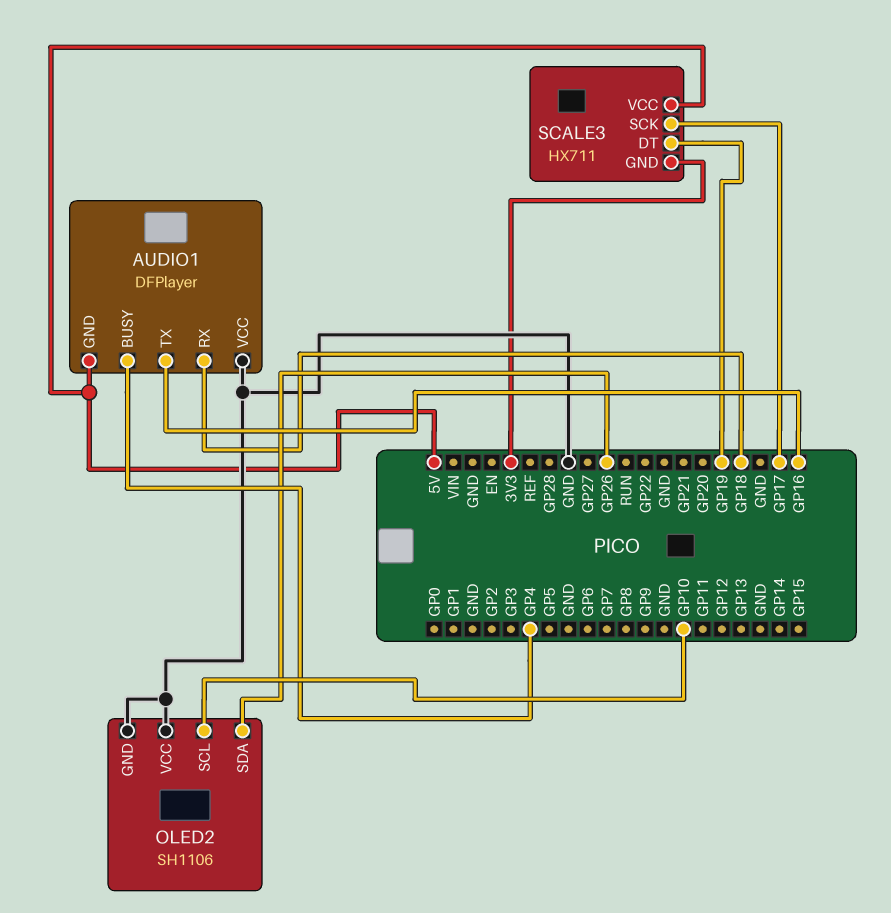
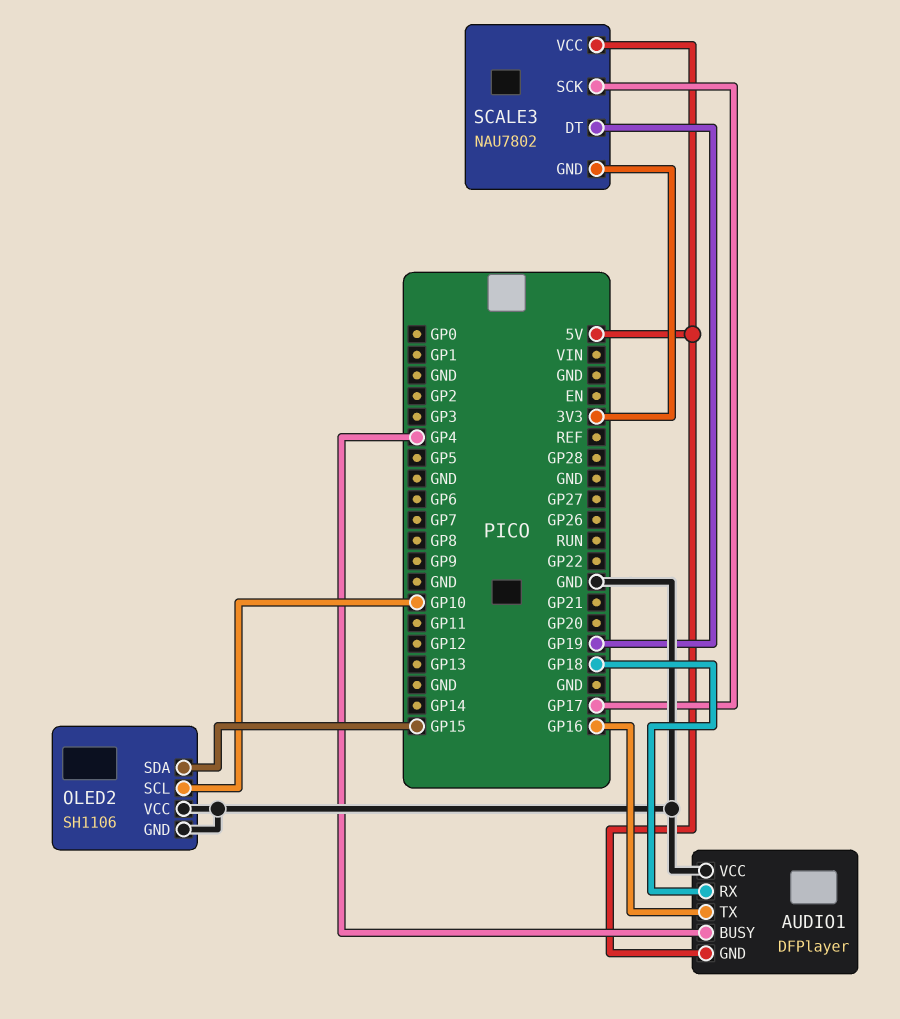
OLED2 pin SDA: GP26 -> GP15
SCALE3: HX711 -> NAU7802

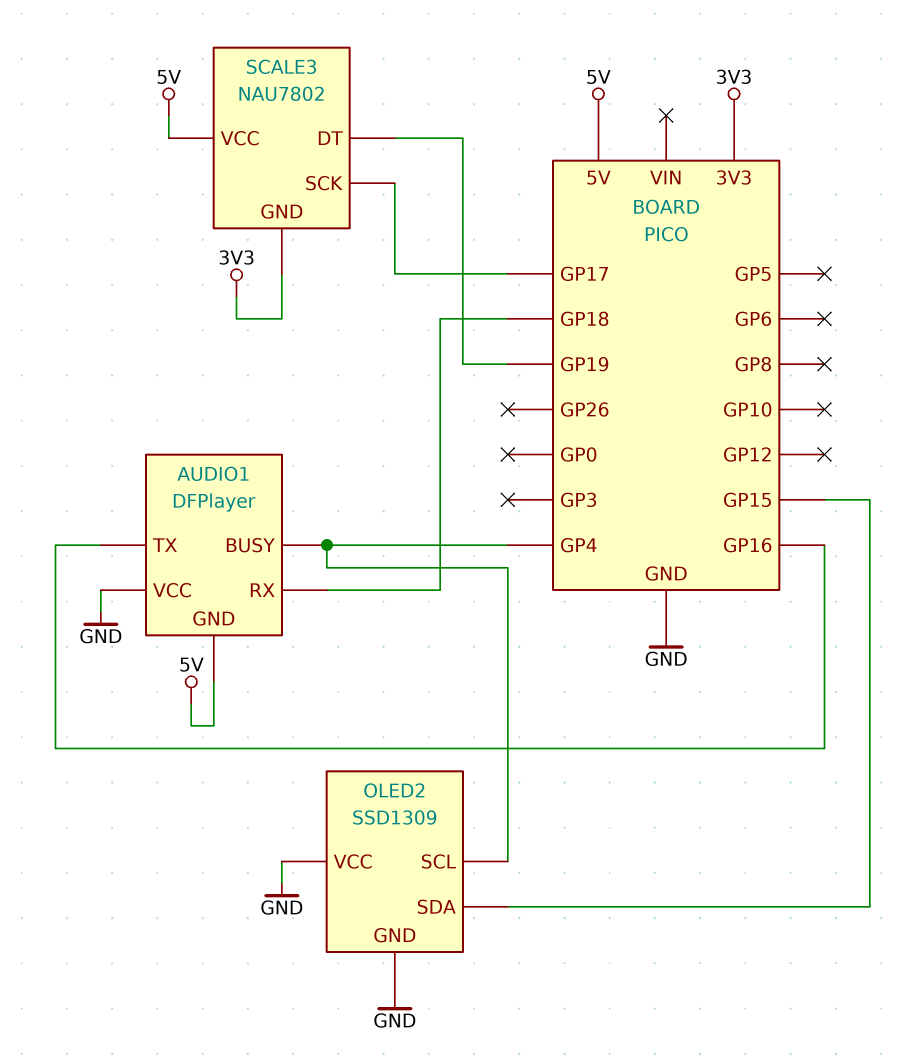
OLED2: SH1106 -> SSD1309
OLED2 pin SCL: GP10 -> GP4

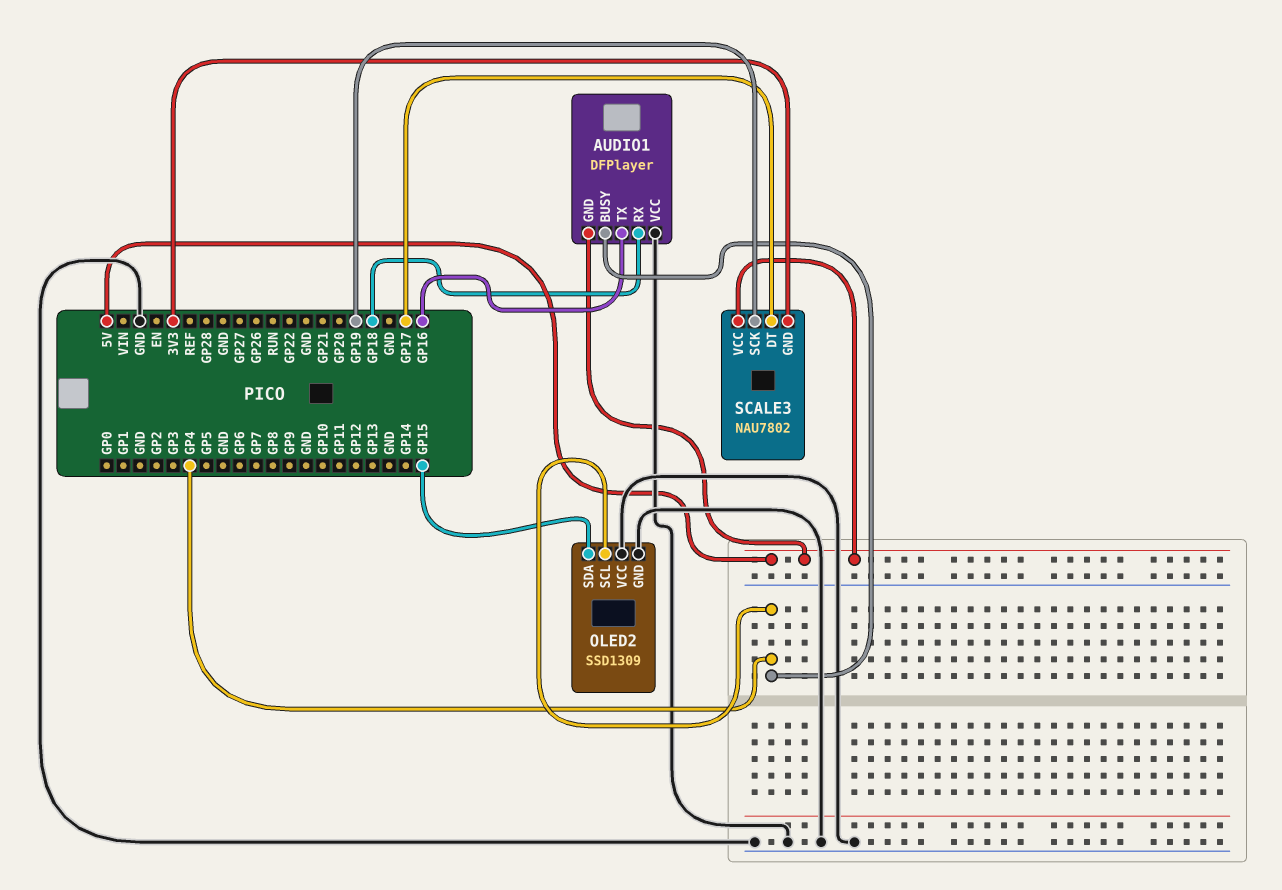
SCALE3 pin DT: GP19 -> GP17
SCALE3 pin SCK: GP17 -> GP19

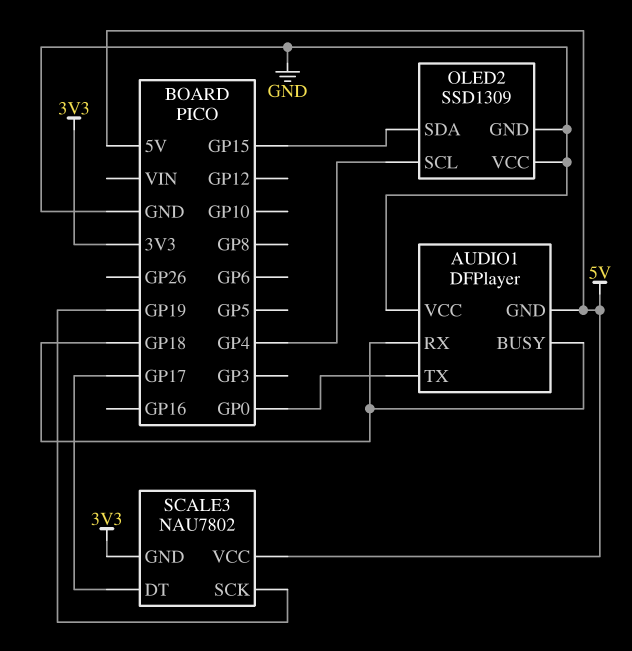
AUDIO1 pin BUSY: GP4 -> GP18
AUDIO1 pin TX: GP16 -> GP0

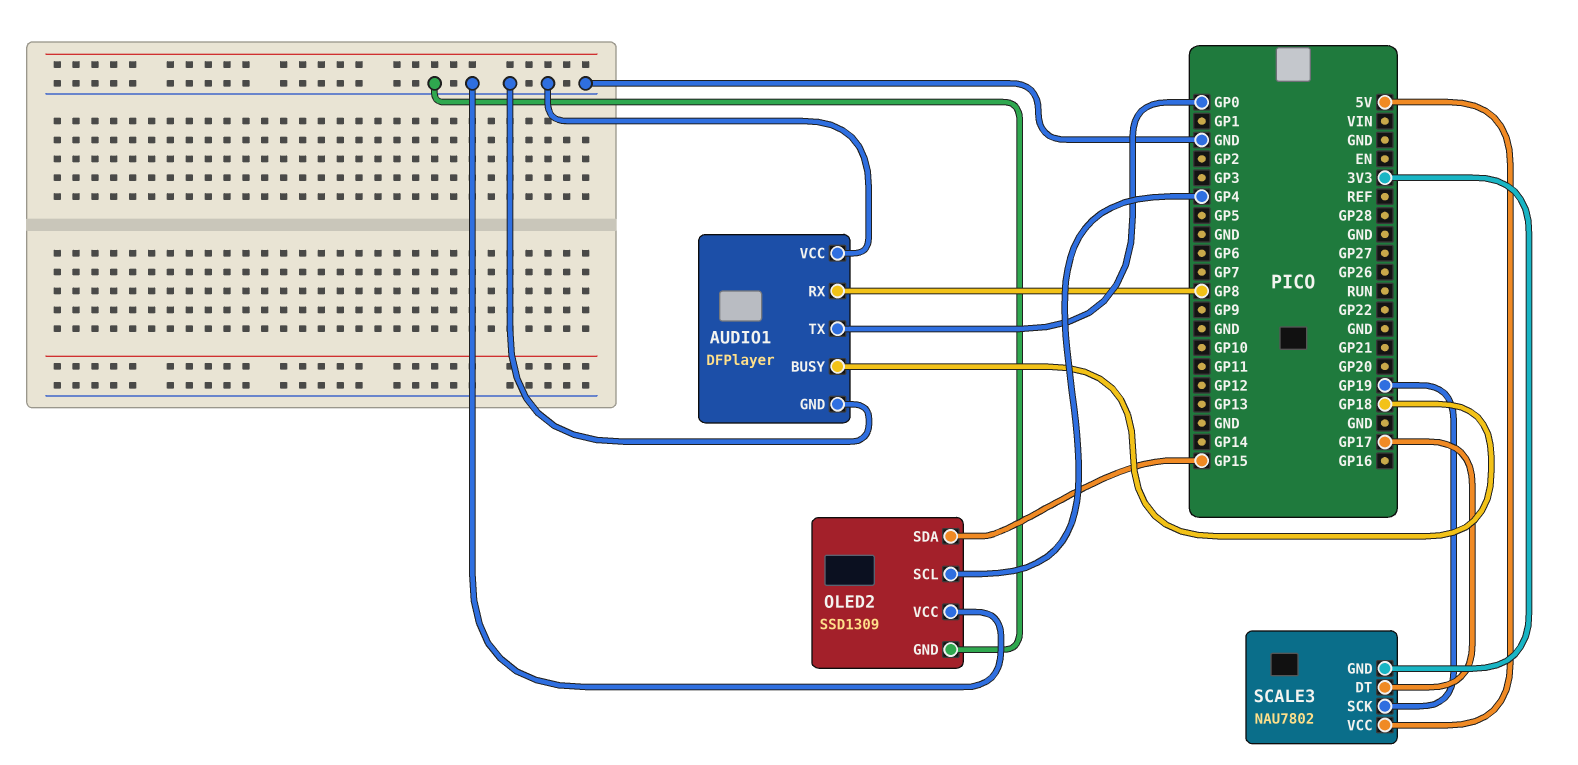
AUDIO1 pin GND: 5V -> GND
AUDIO1 pin RX: GP18 -> GP8

